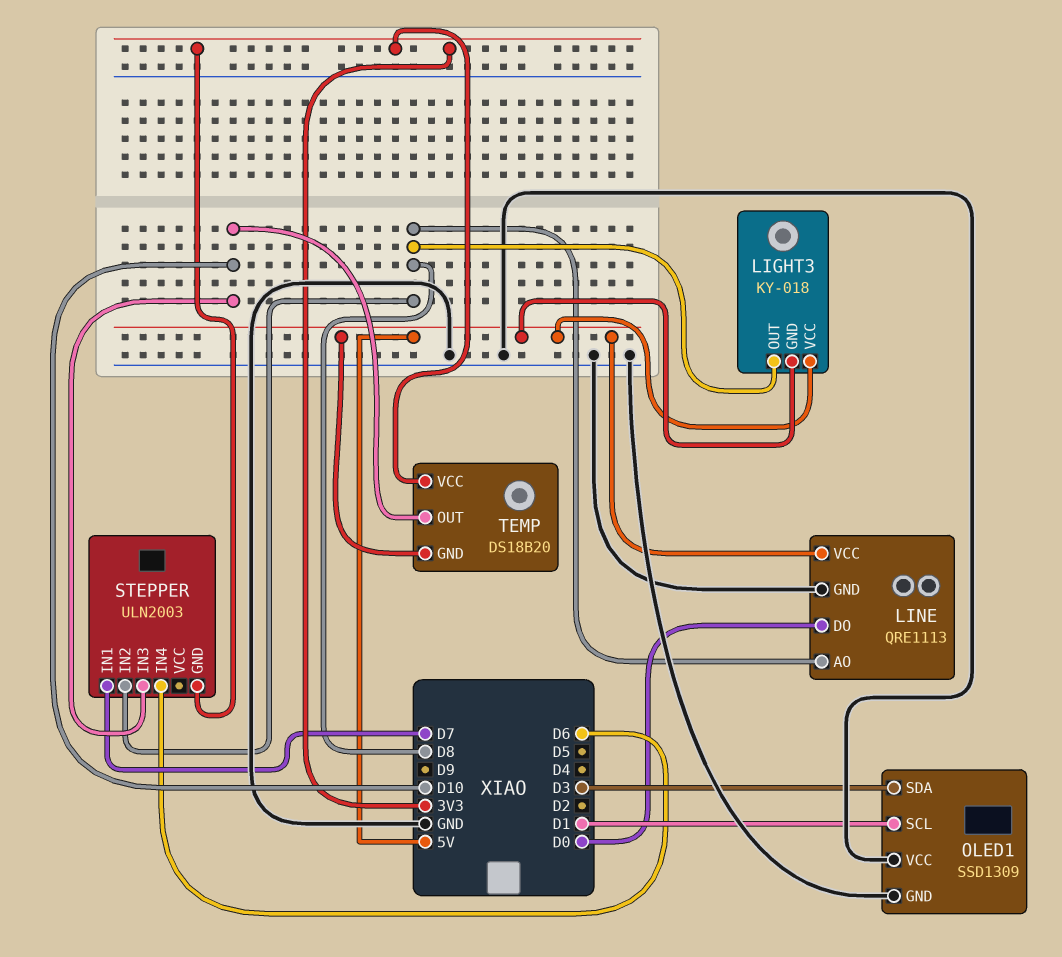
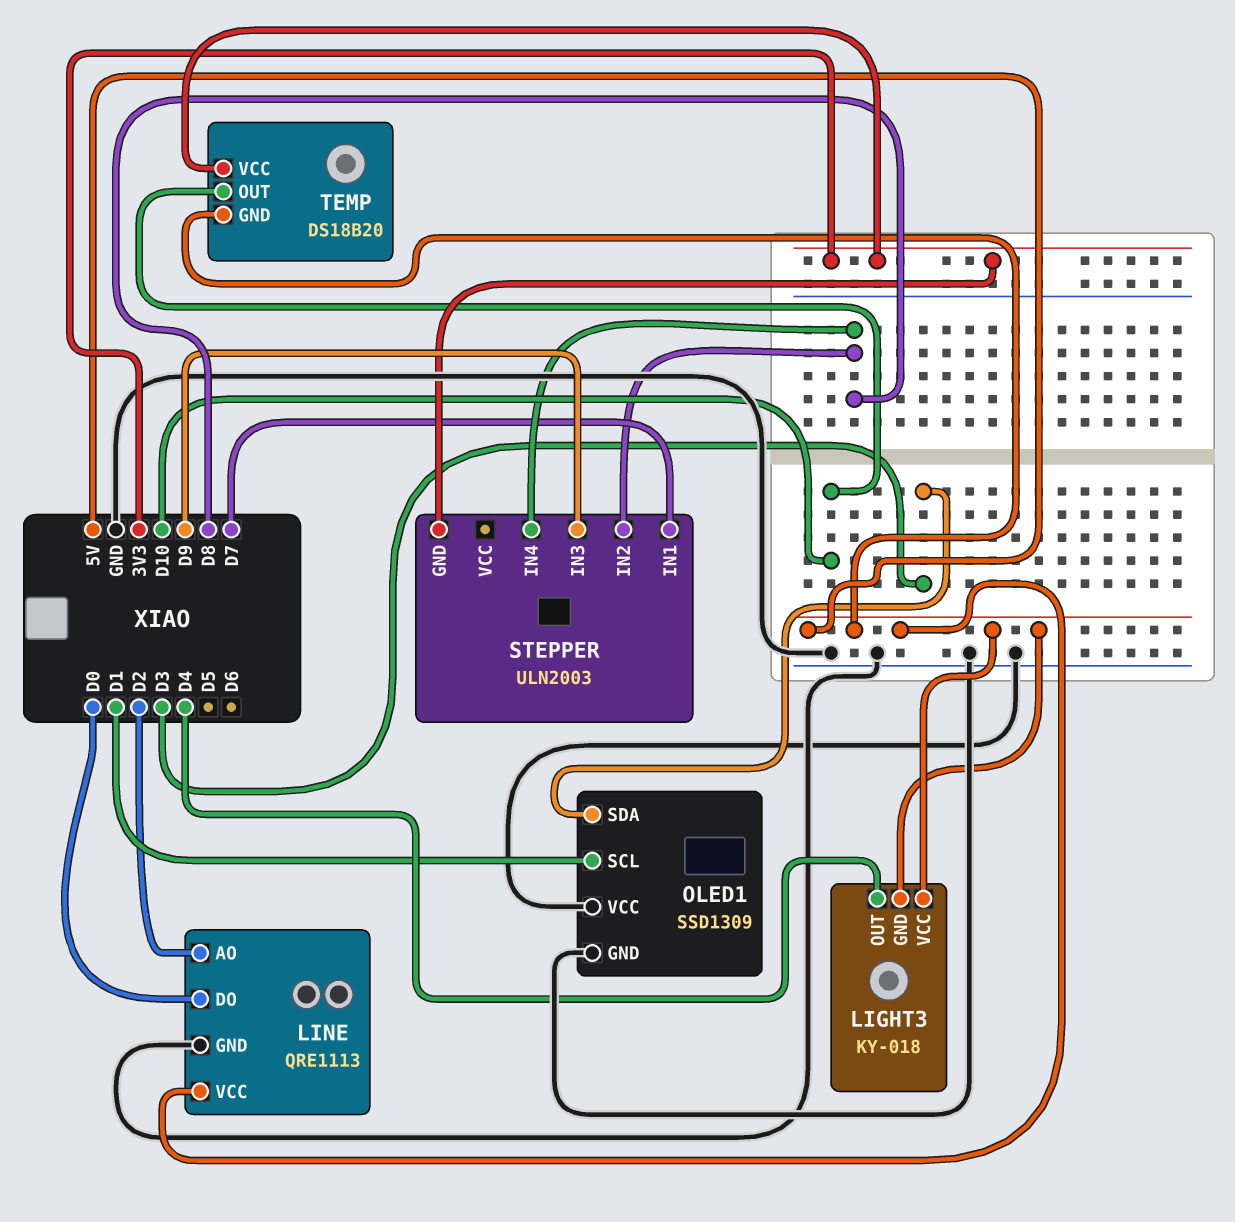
LIGHT3 pin OUT: D8 -> D4
LINE pin AO: D8 -> D2
STEPPER pin IN3: D10 -> D9
STEPPER pin IN4: D6 -> D8

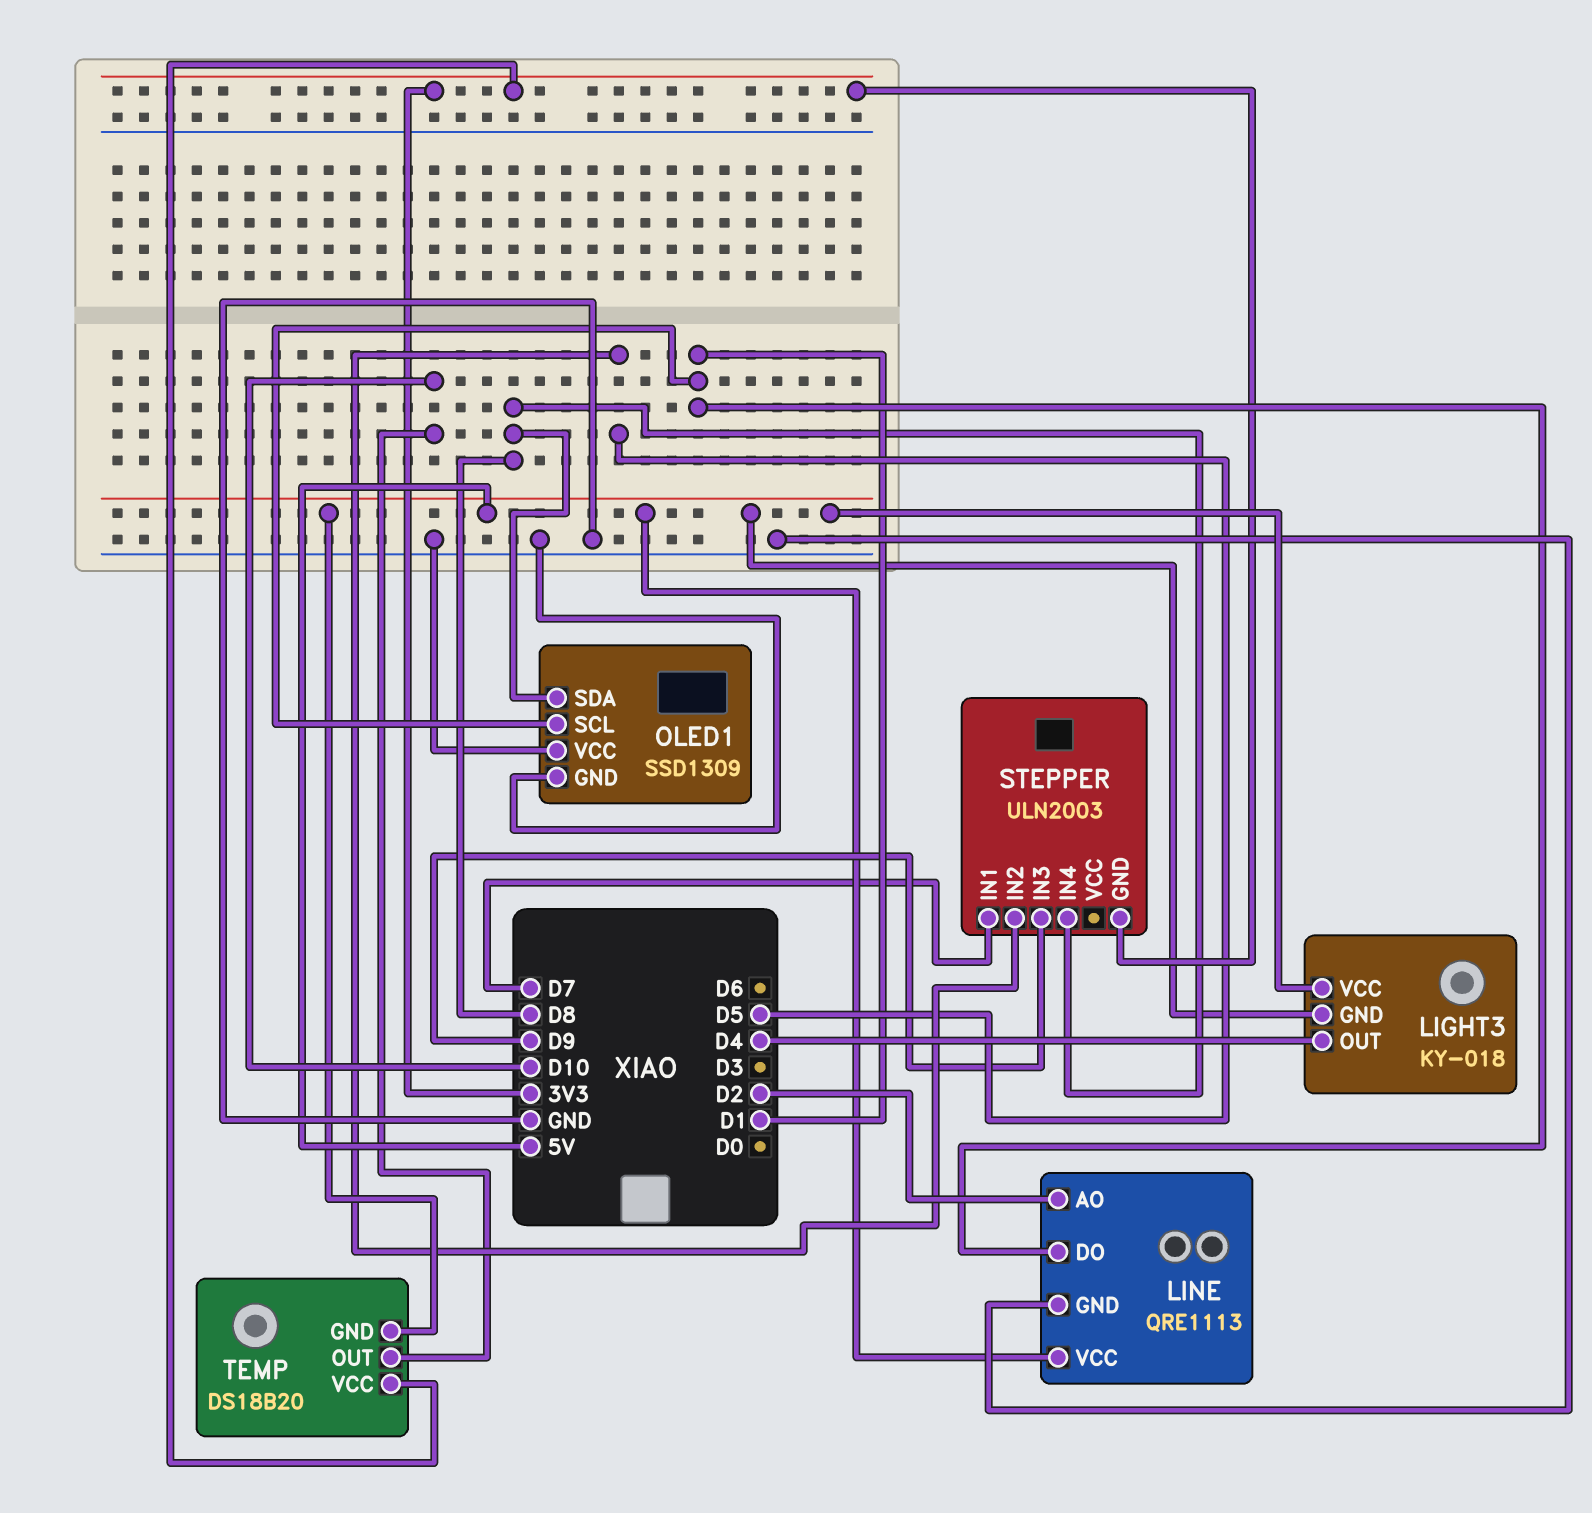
LINE pin DO: D0 -> D1
OLED1 pin SDA: D3 -> D8
STEPPER pin IN2: D8 -> D5

